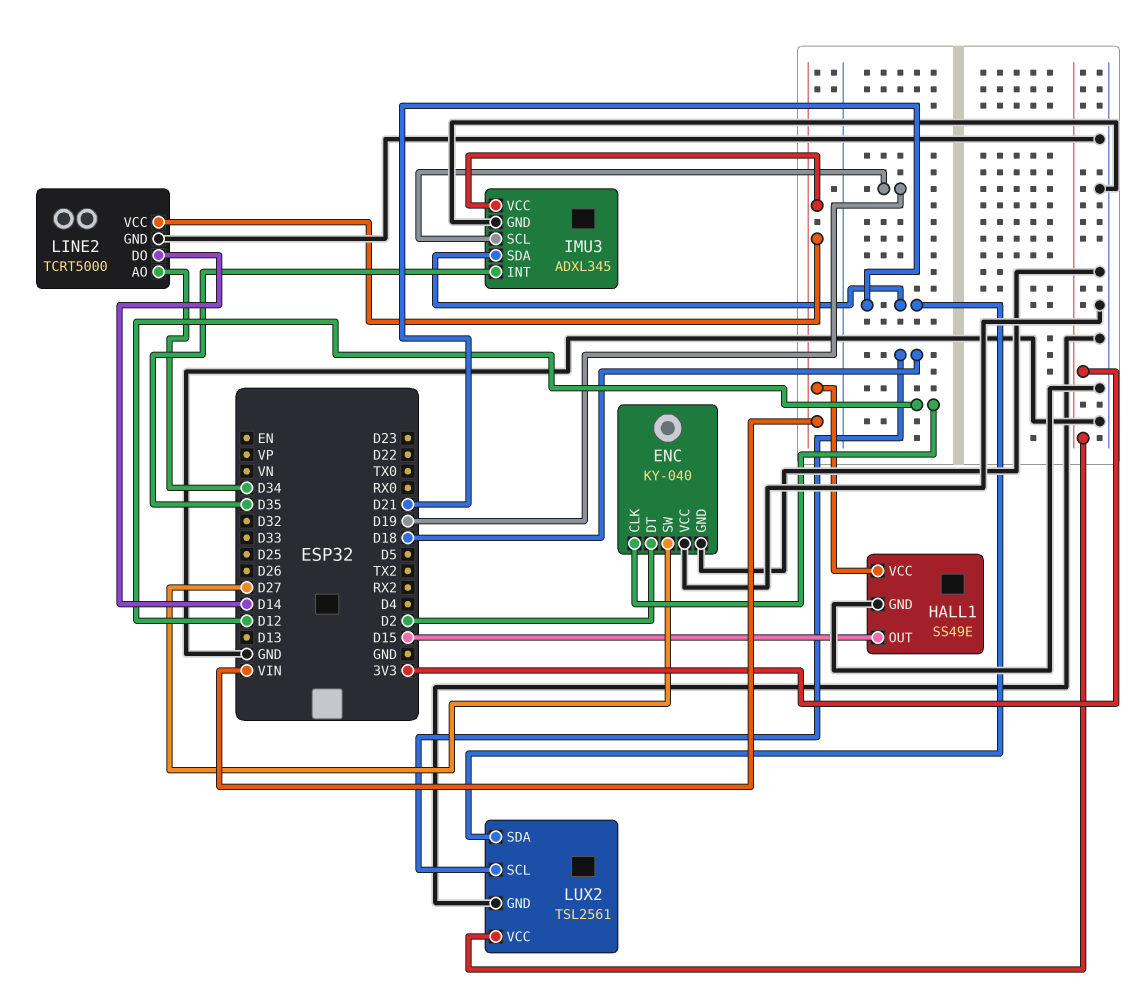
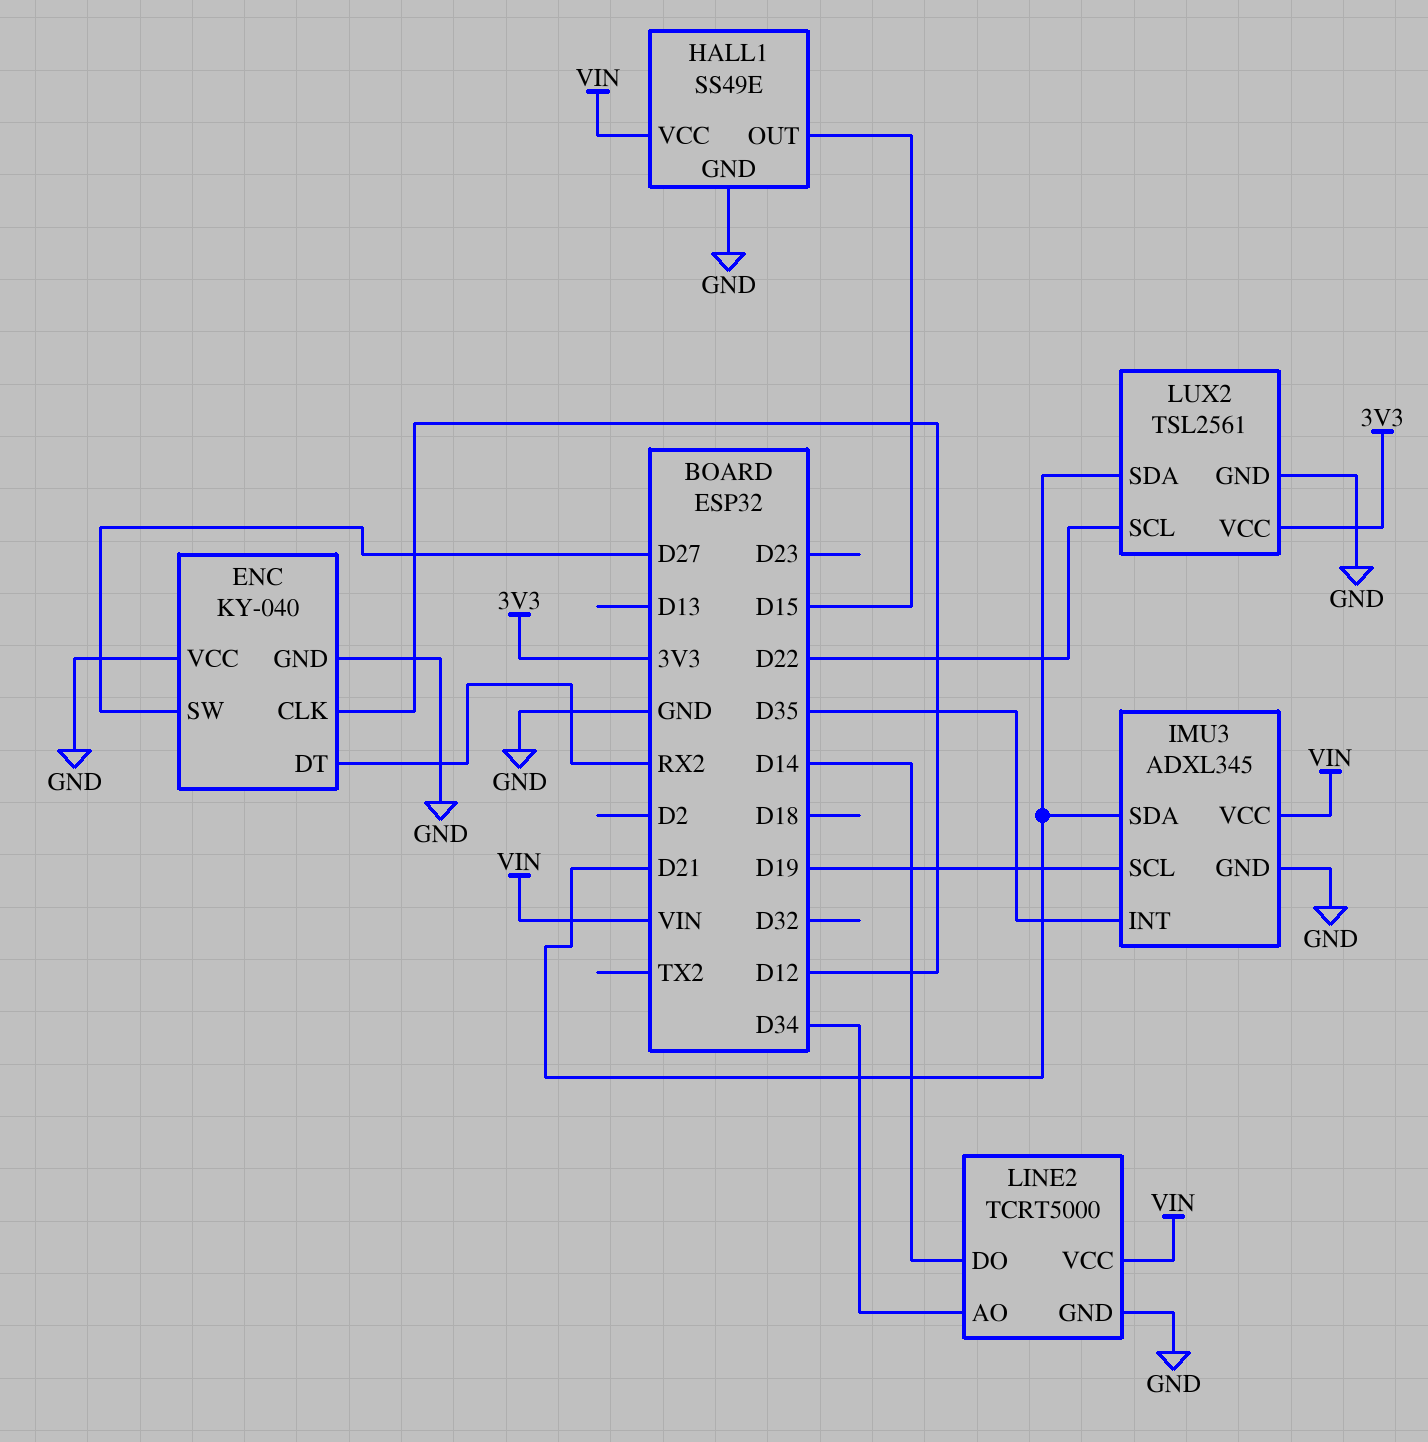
ENC pin DT: D2 -> RX2
LUX2 pin SCL: D18 -> D22

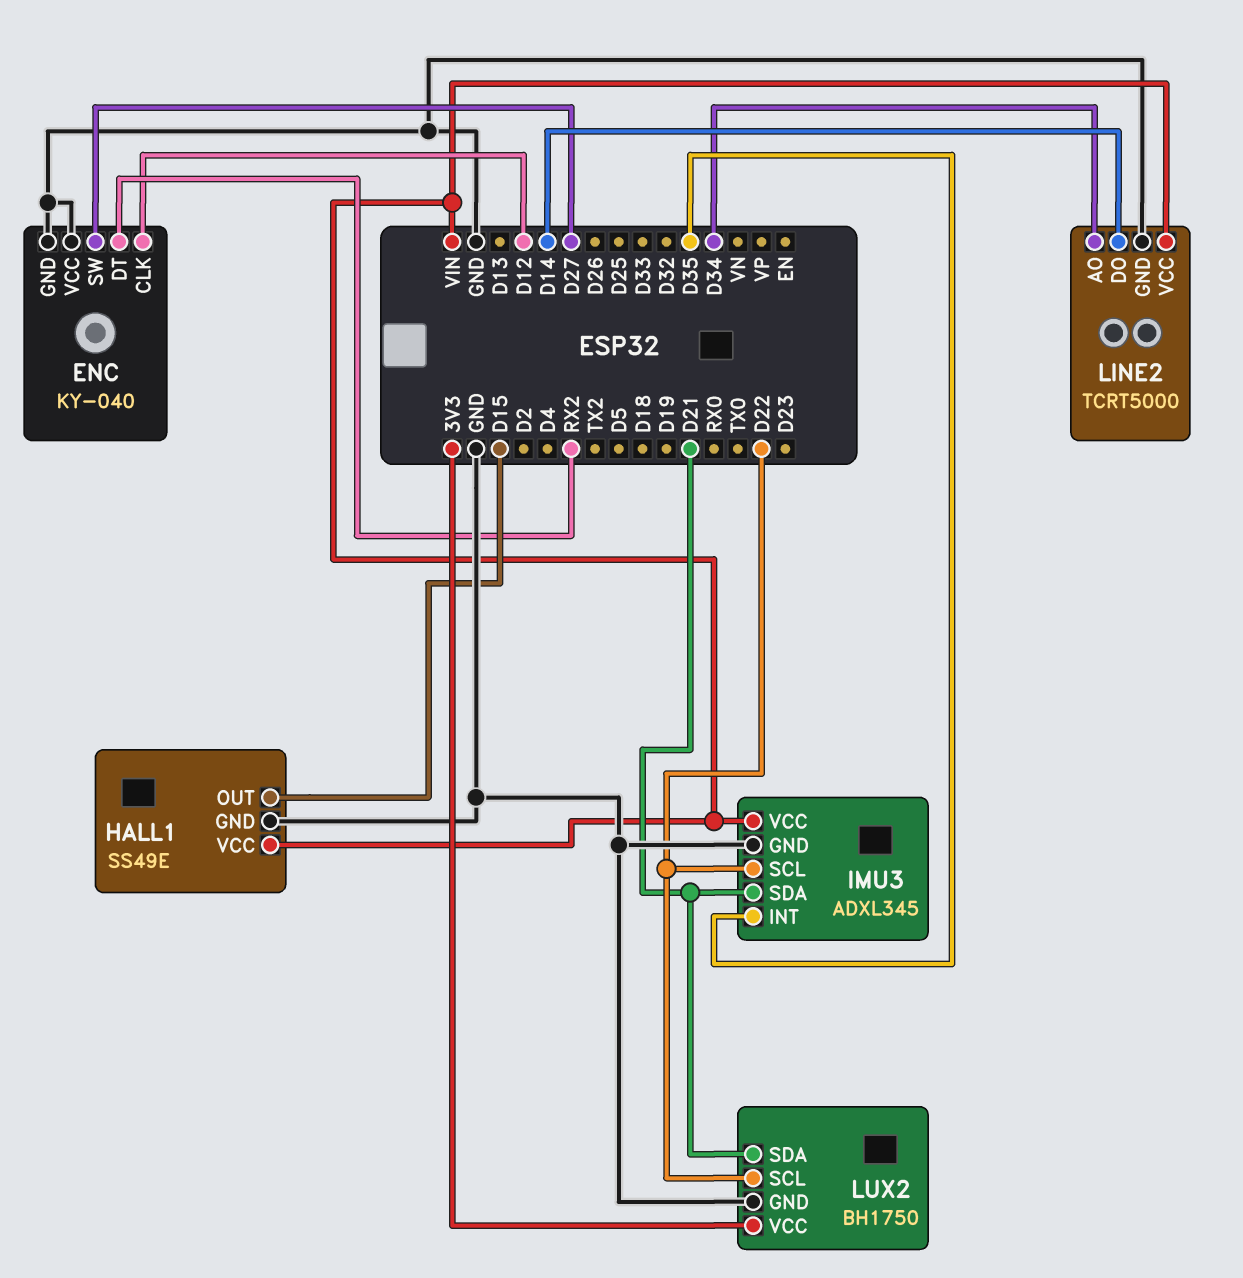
IMU3 pin SCL: D19 -> D22
LUX2: TSL2561 -> BH1750

